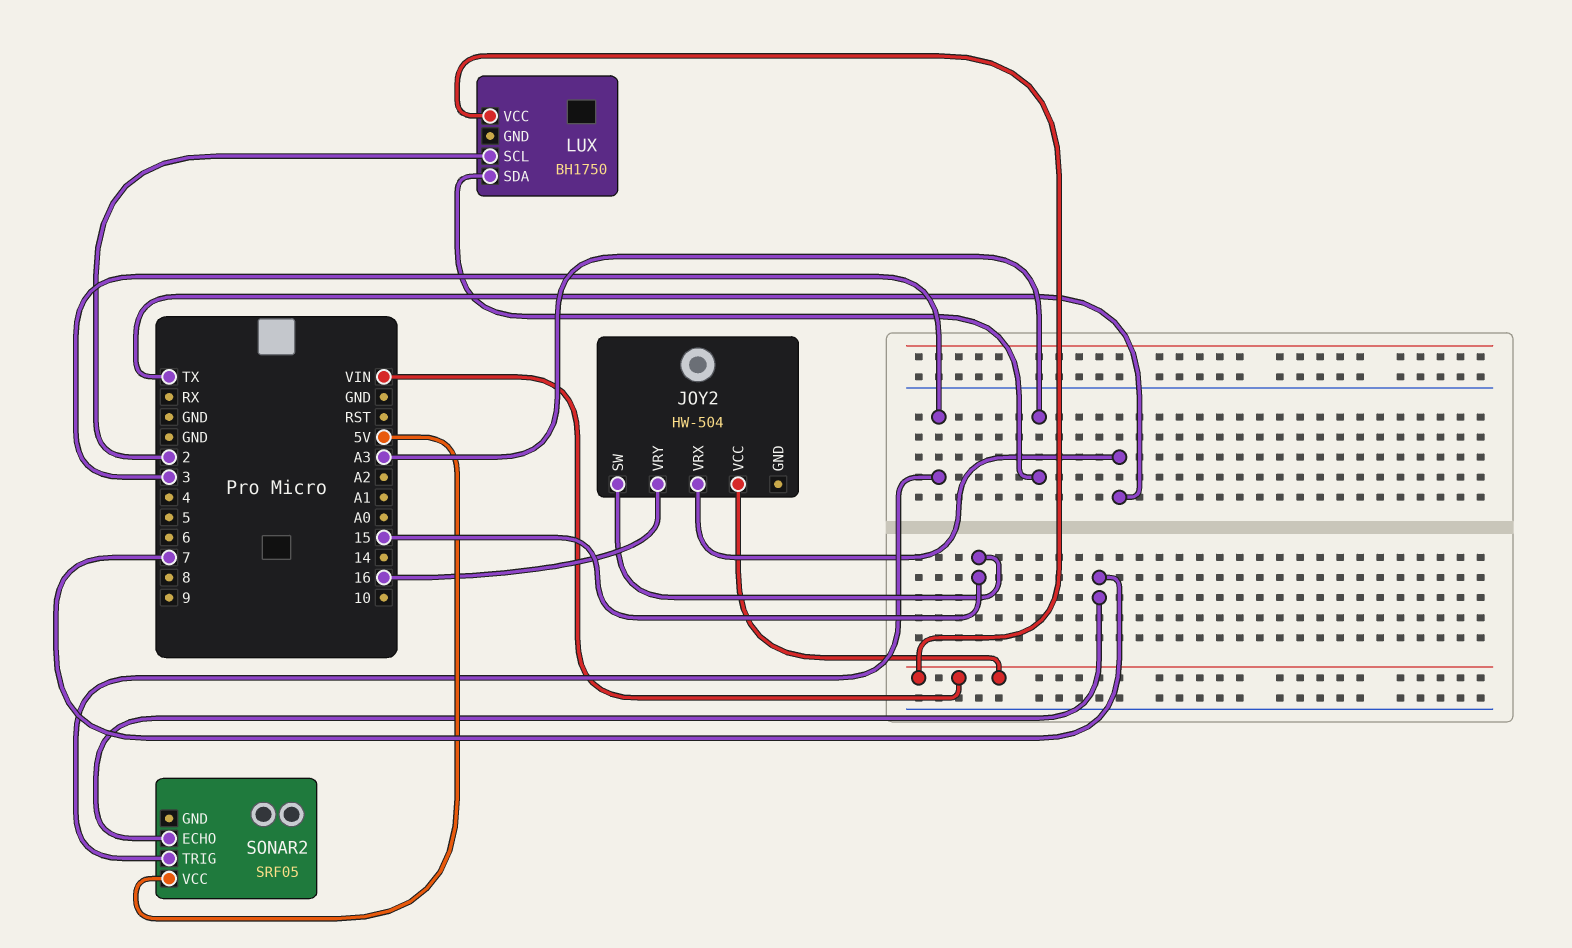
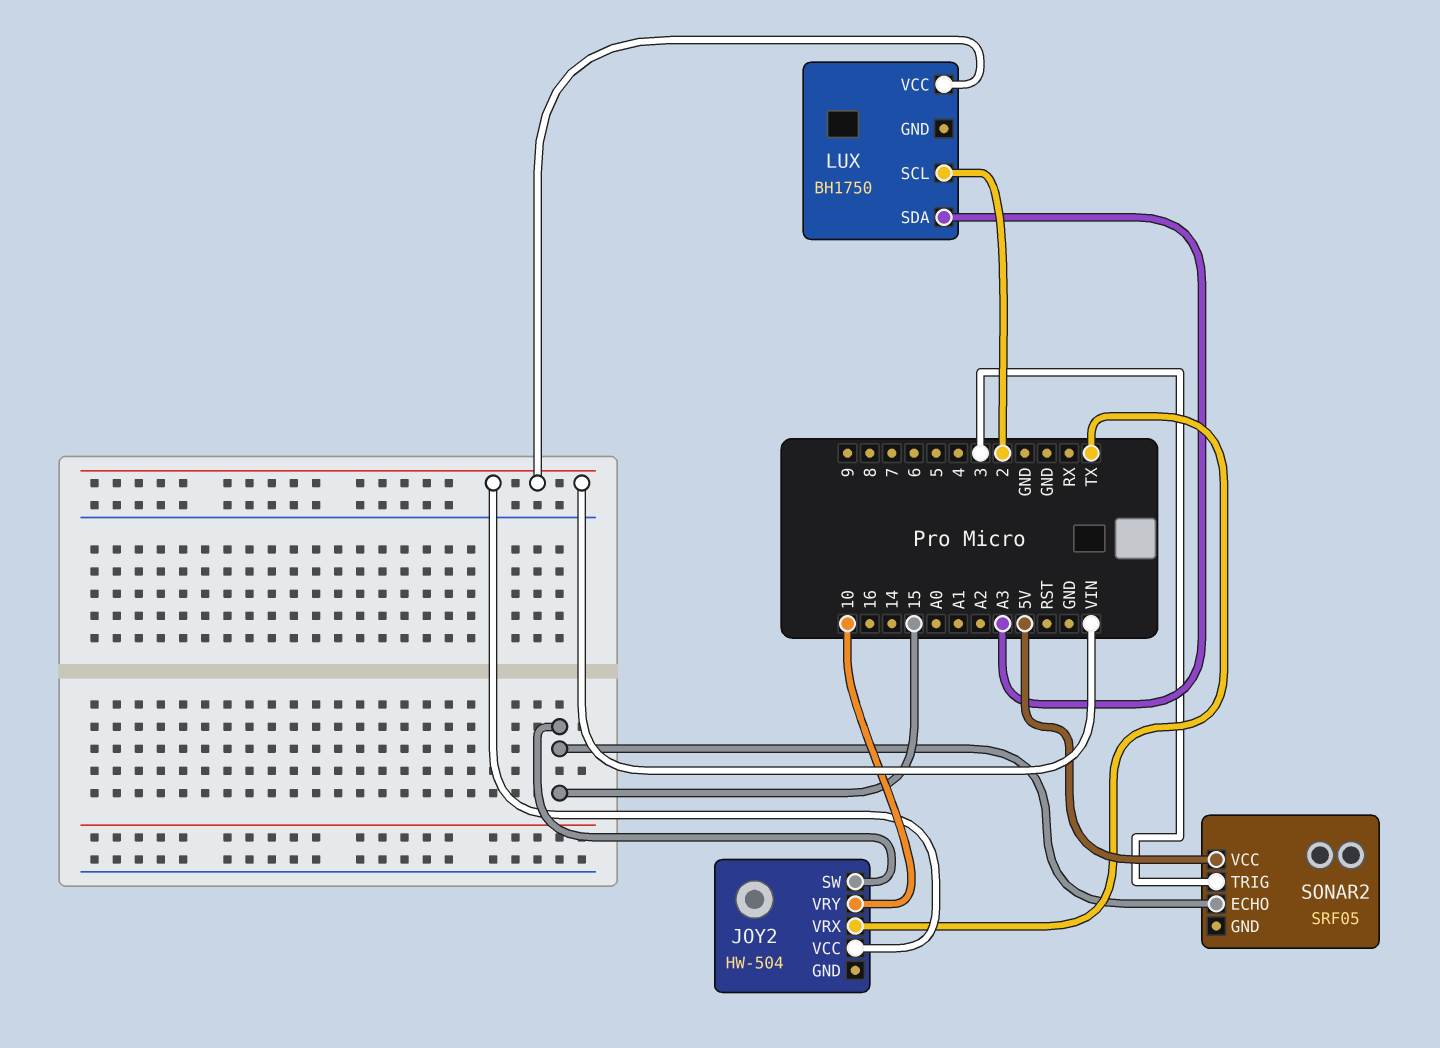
JOY2 pin VRY: 16 -> 10
SONAR2 pin ECHO: 7 -> 15

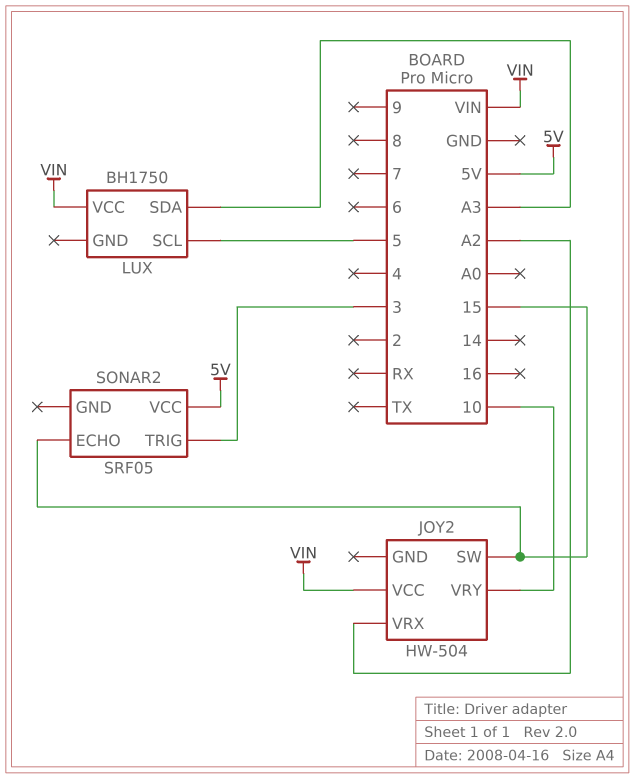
JOY2 pin VRX: TX -> A2
LUX pin SCL: 2 -> 5

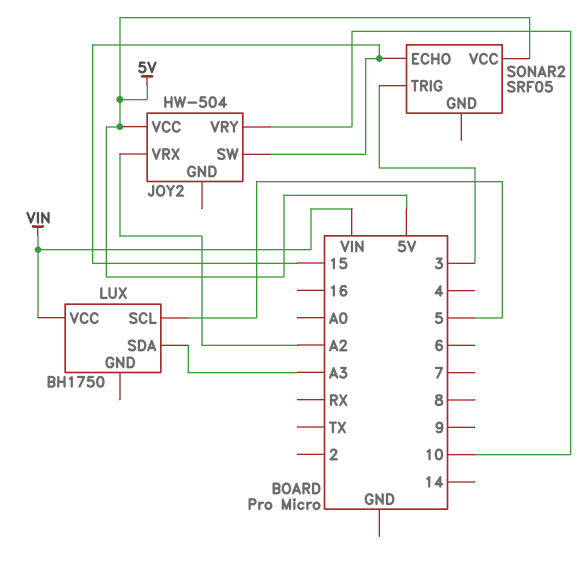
JOY2 pin VCC: VIN -> 5V

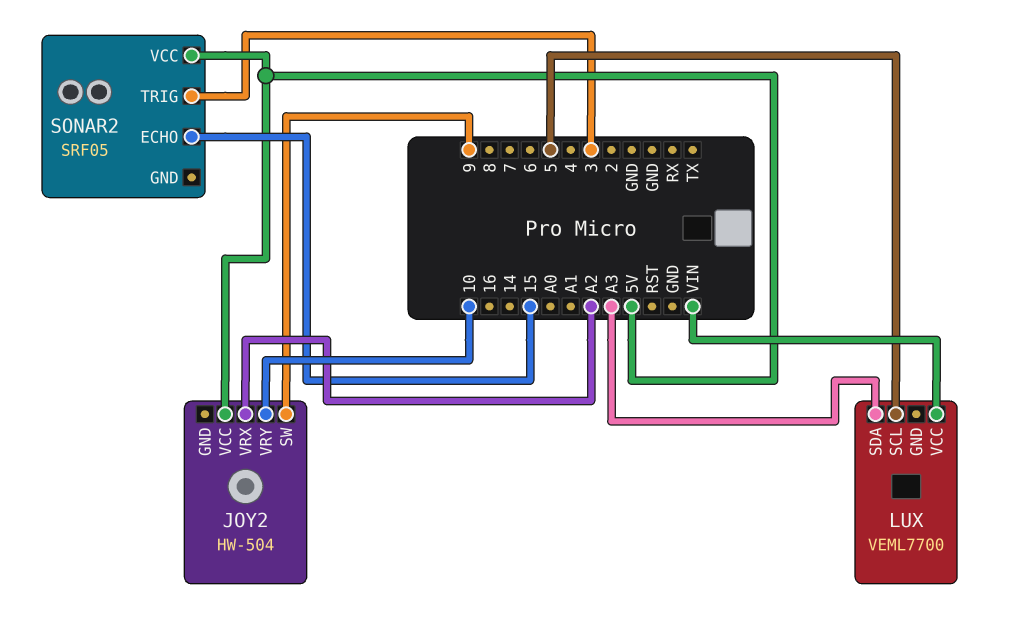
JOY2 pin SW: 15 -> 9
LUX: BH1750 -> VEML7700

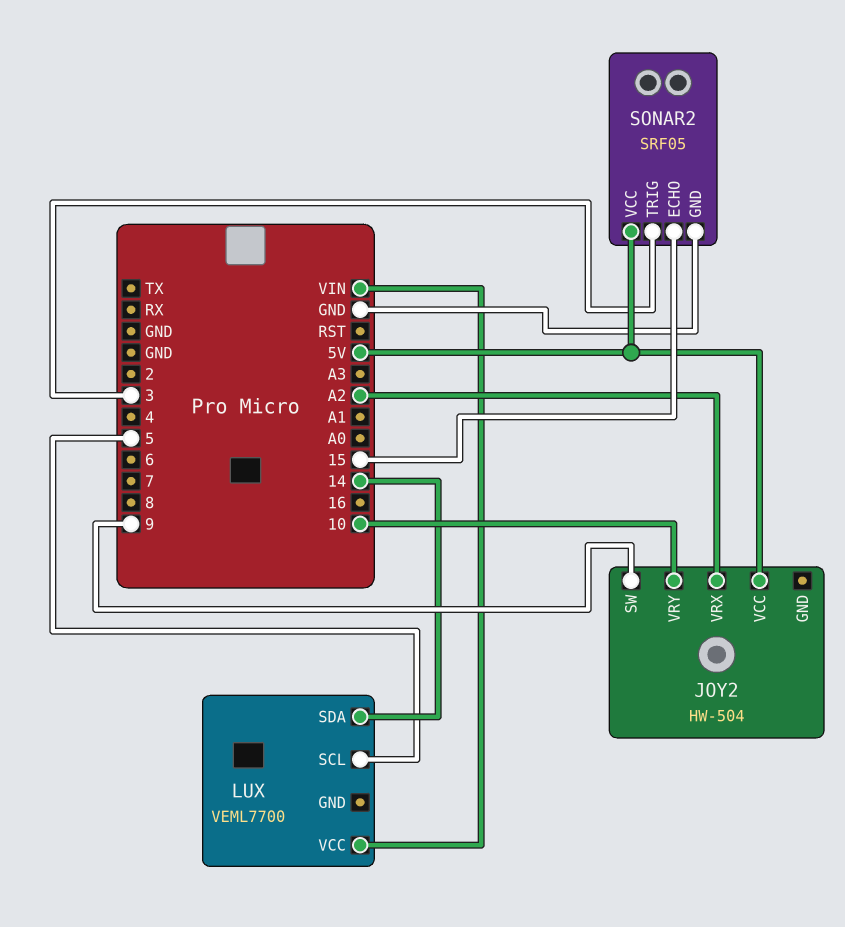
LUX pin SDA: A3 -> 14
SONAR2 pin GND: none -> GND

